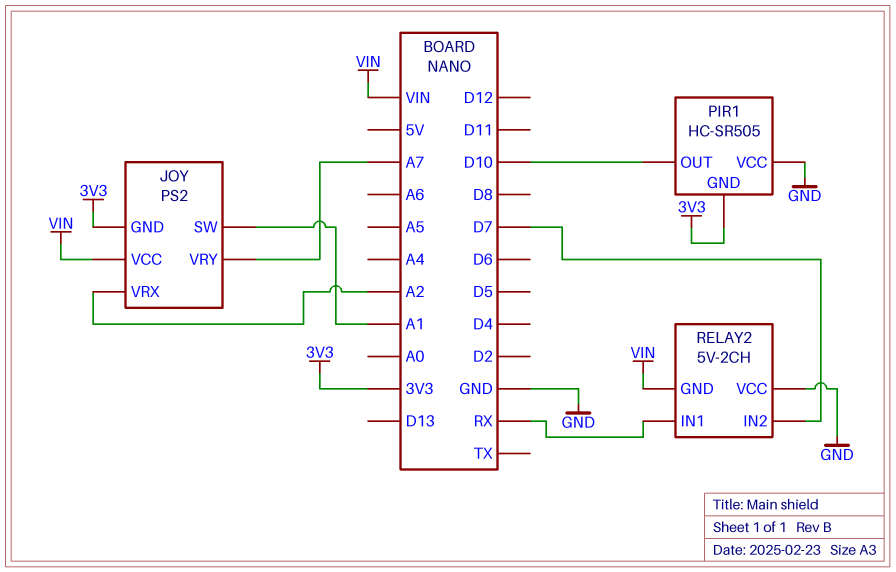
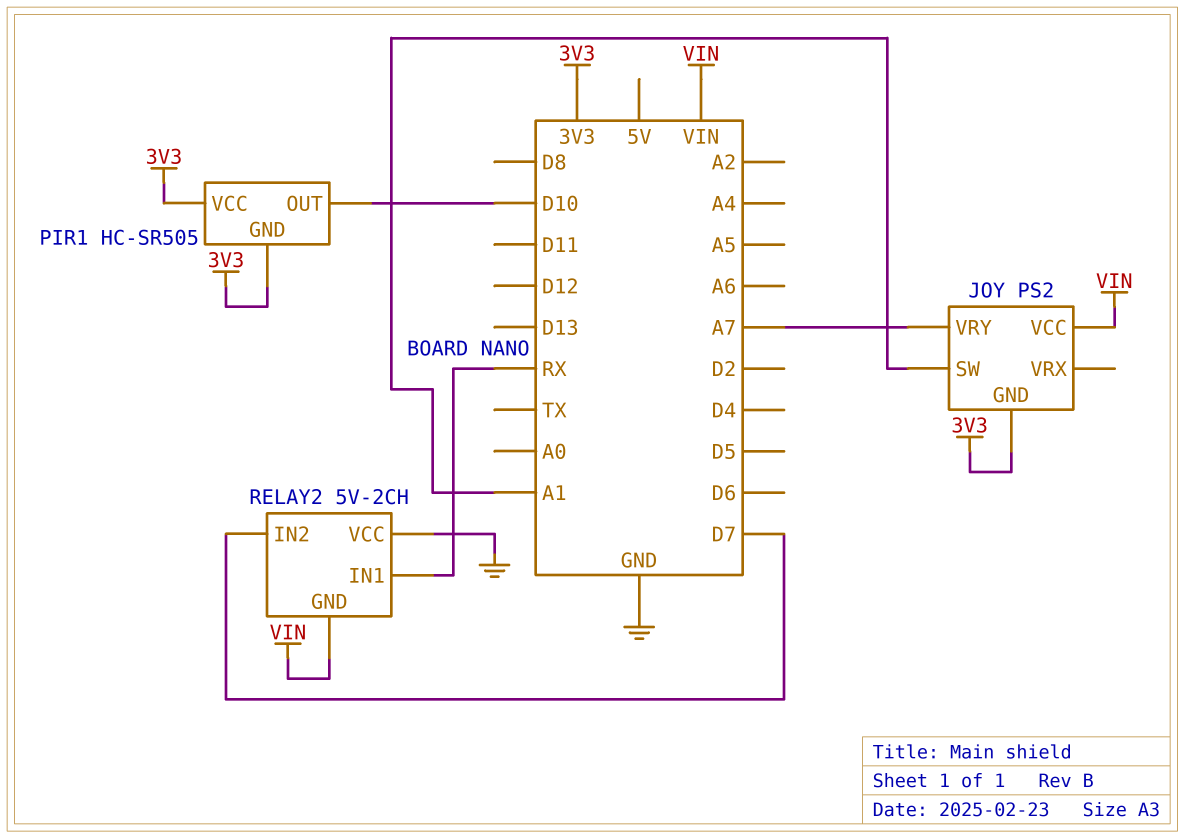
JOY pin VRX: A2 -> none
PIR1 pin VCC: GND -> 3V3

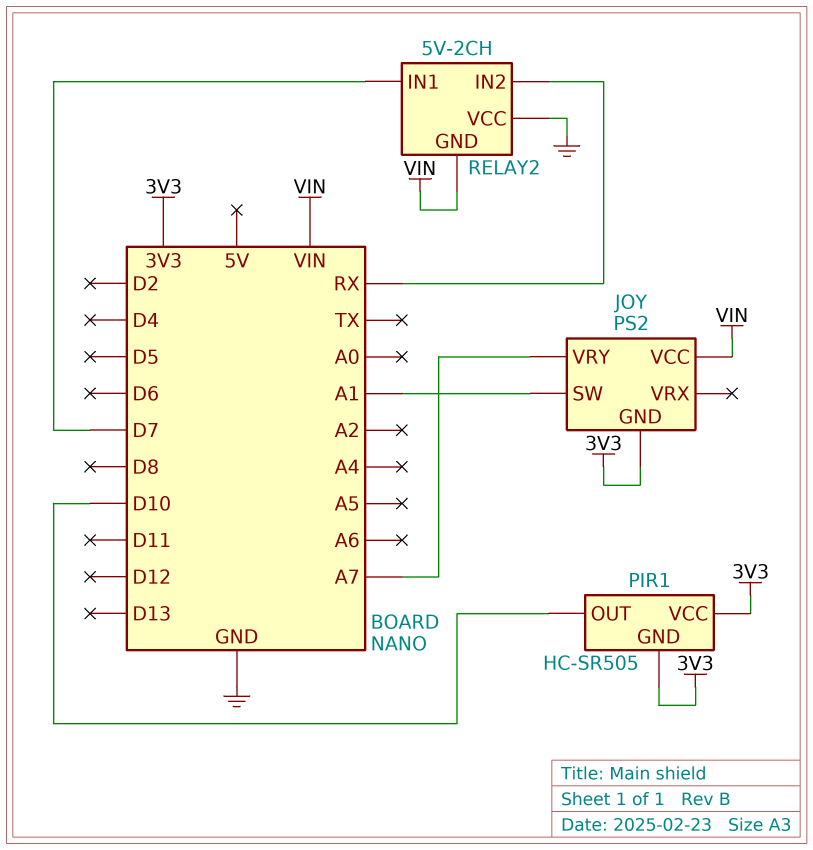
RELAY2 pin IN1: RX -> D7
RELAY2 pin IN2: D7 -> RX

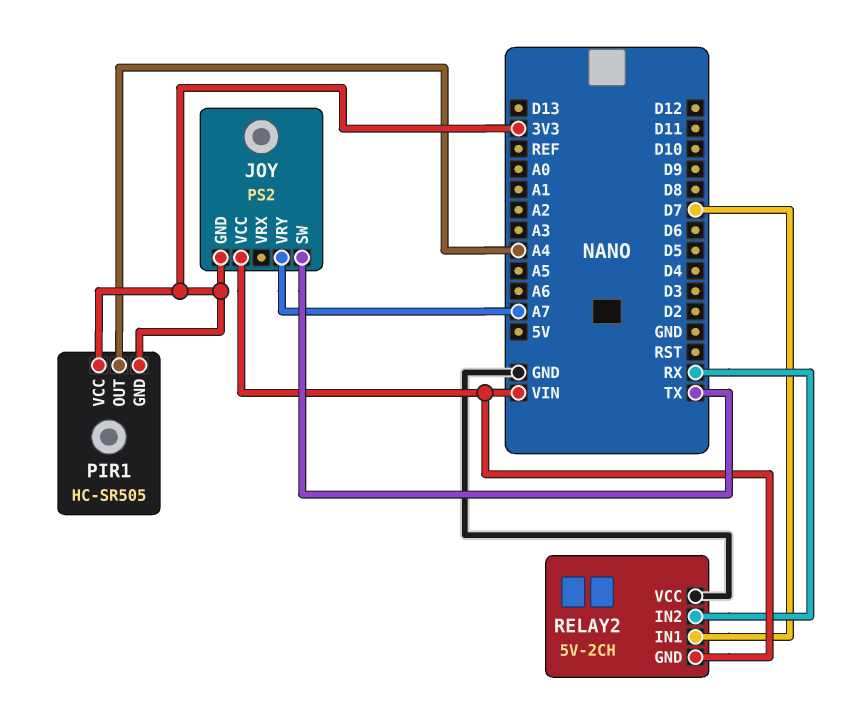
JOY pin SW: A1 -> TX
PIR1 pin OUT: D10 -> A4

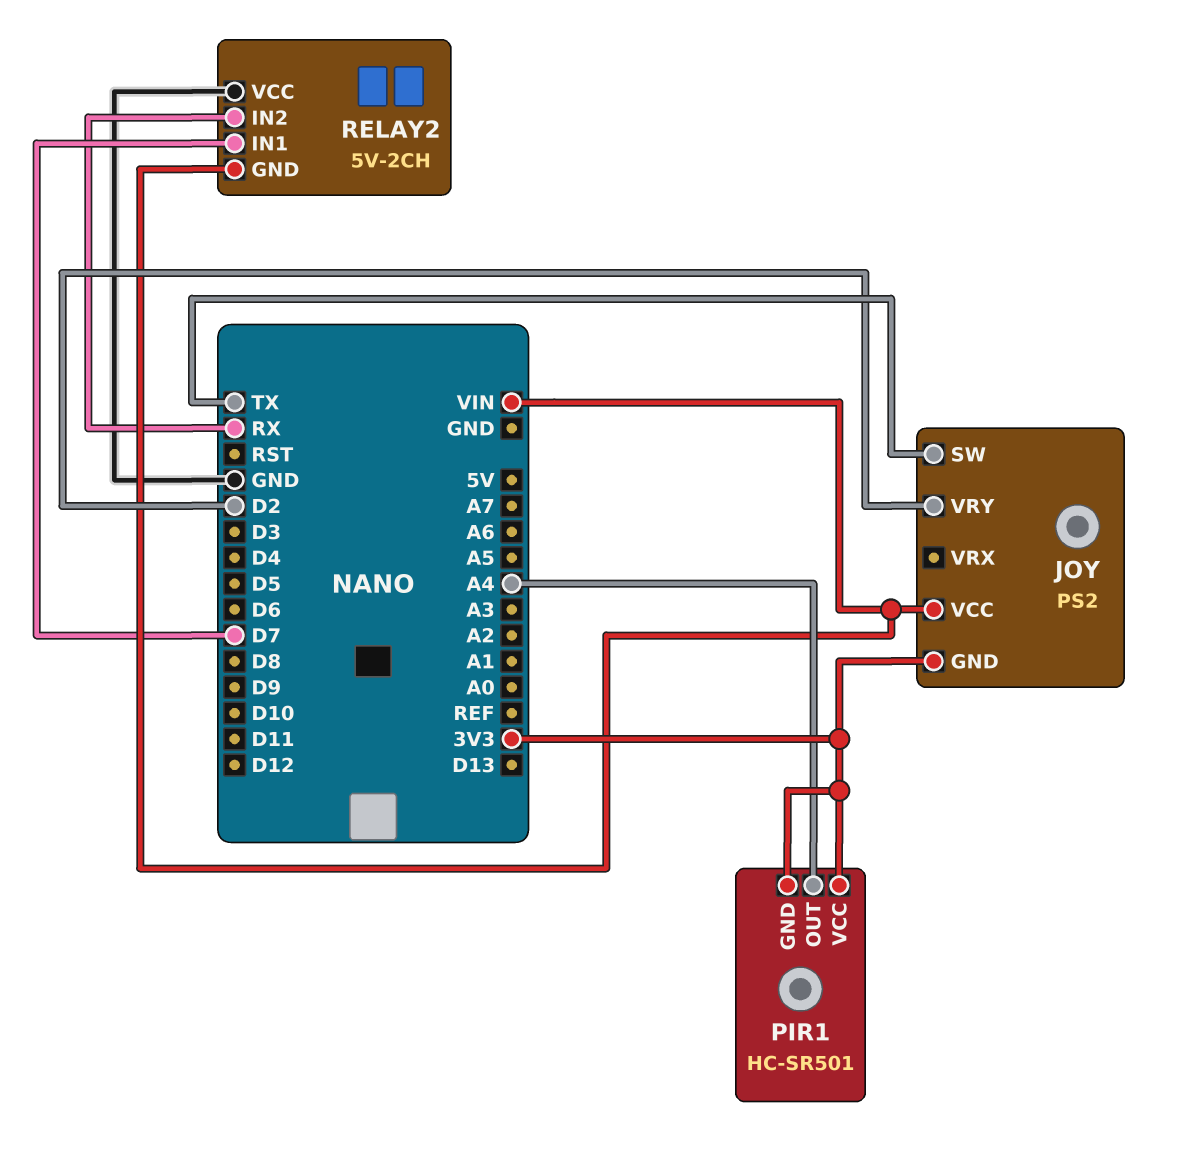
JOY pin VRY: A7 -> D2
PIR1: HC-SR505 -> HC-SR501

